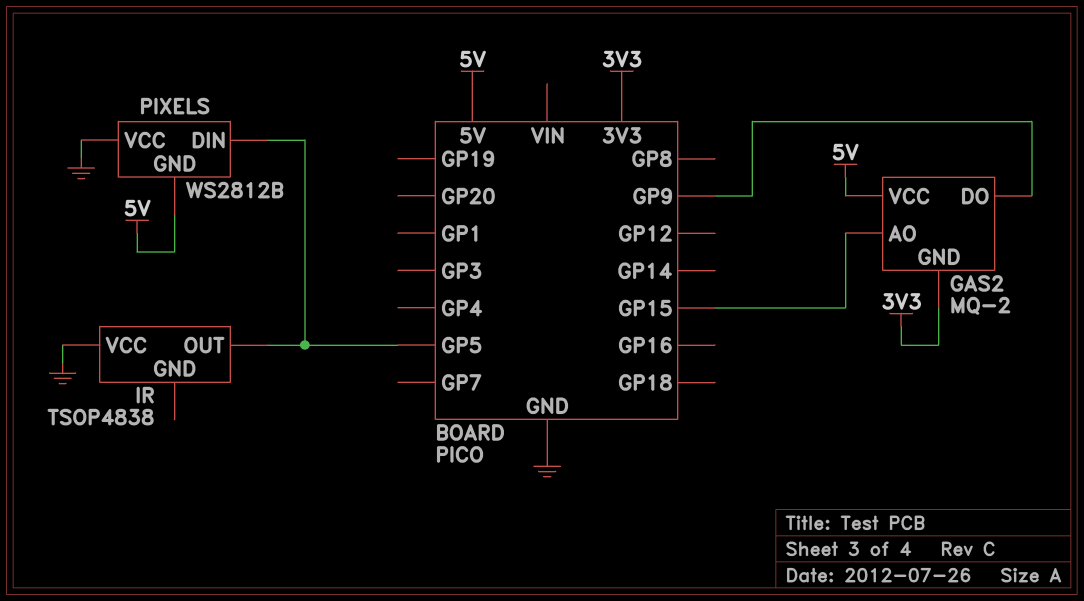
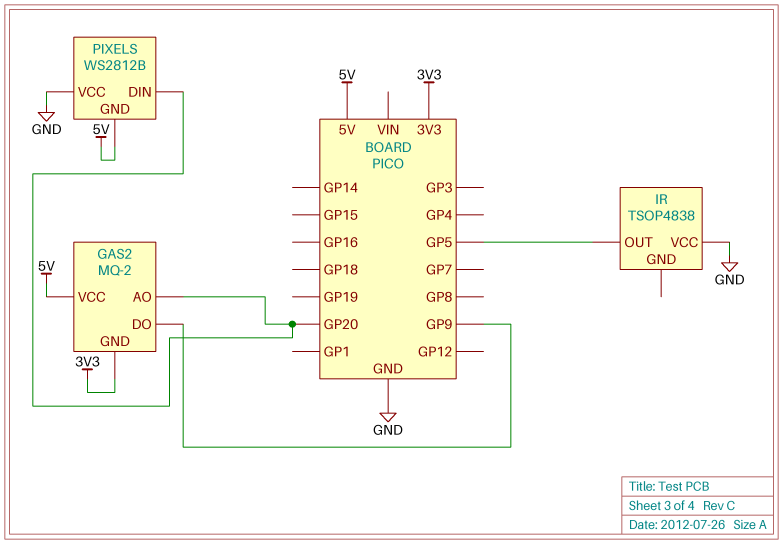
GAS2 pin AO: GP15 -> GP20
PIXELS pin DIN: GP5 -> GP20

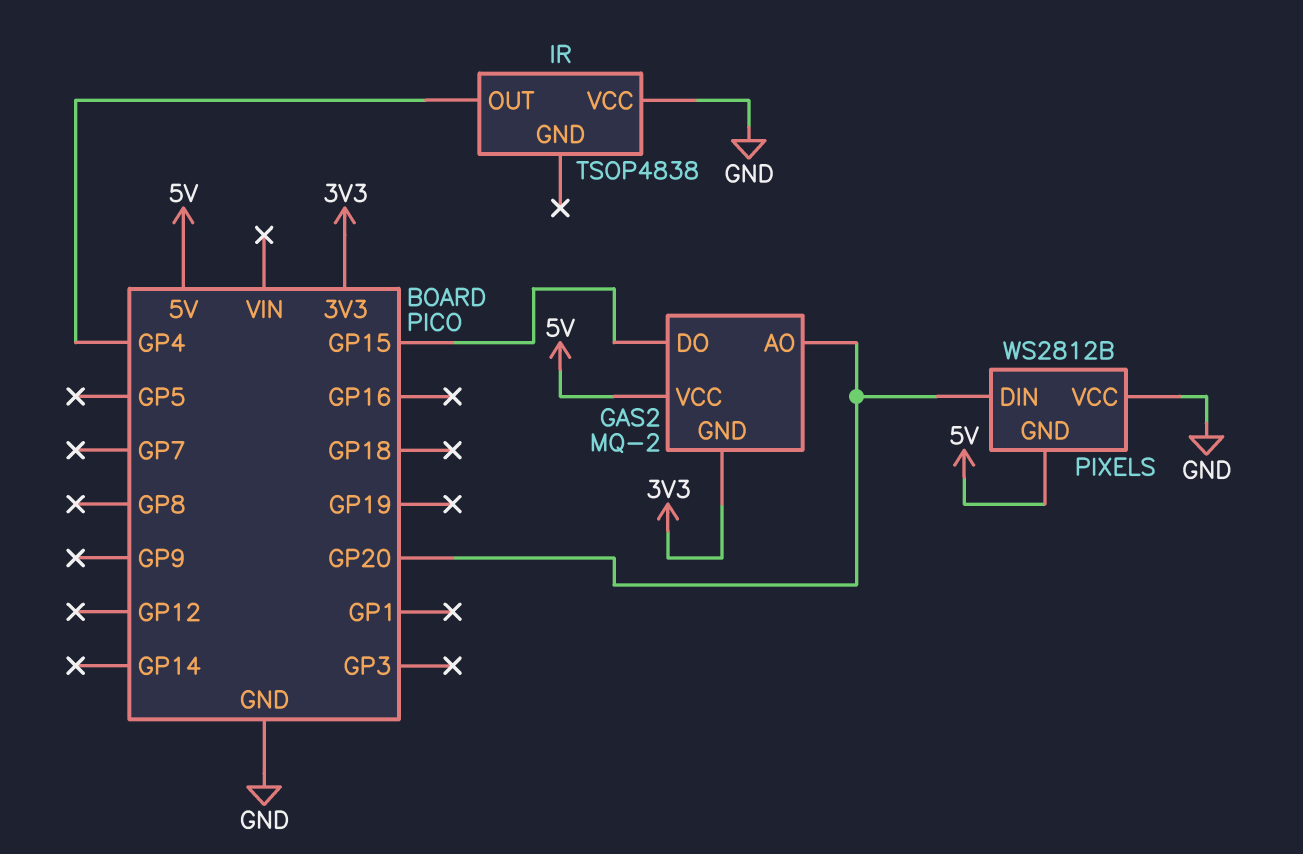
GAS2 pin DO: GP9 -> GP15
IR pin OUT: GP5 -> GP4

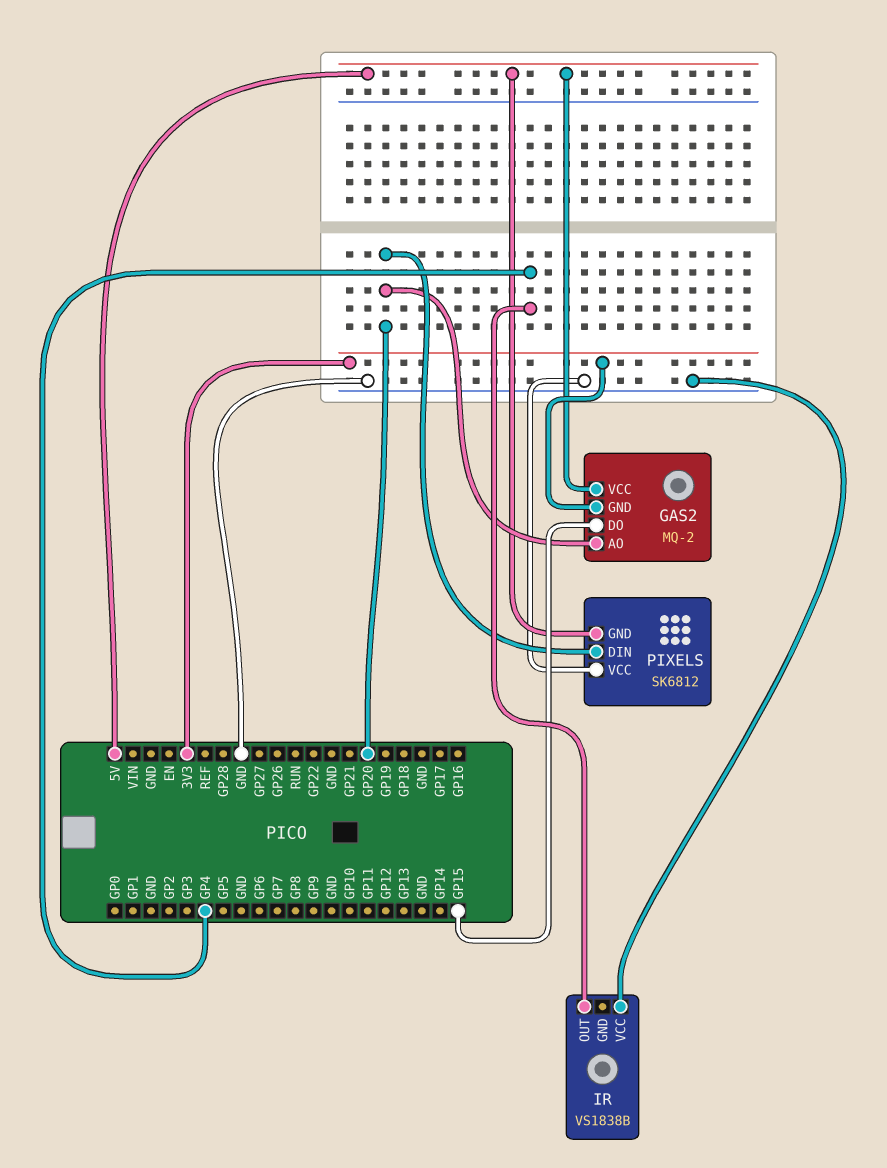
IR: TSOP4838 -> VS1838B
PIXELS: WS2812B -> SK6812

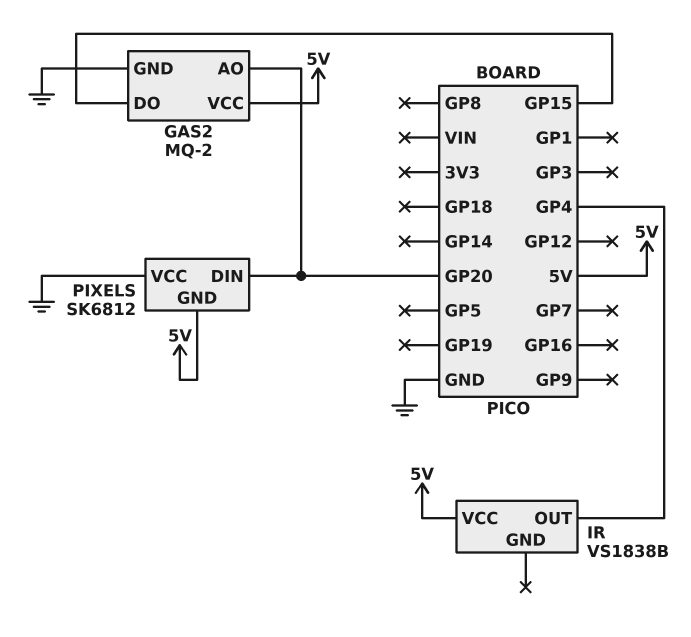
GAS2 pin GND: 3V3 -> GND
IR pin VCC: GND -> 5V

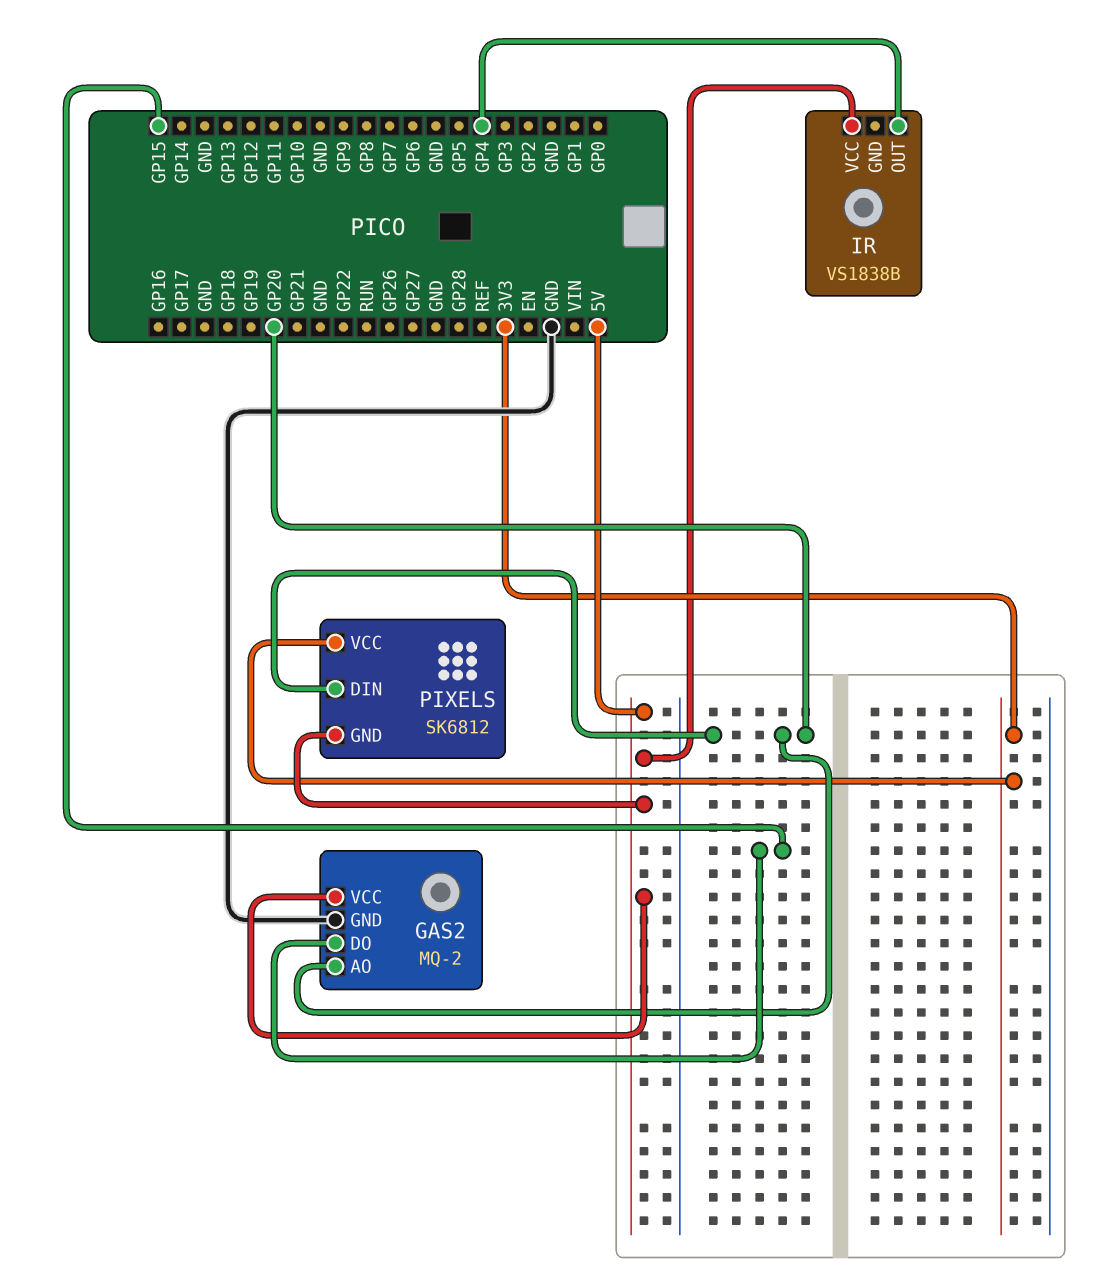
PIXELS pin VCC: GND -> 3V3

